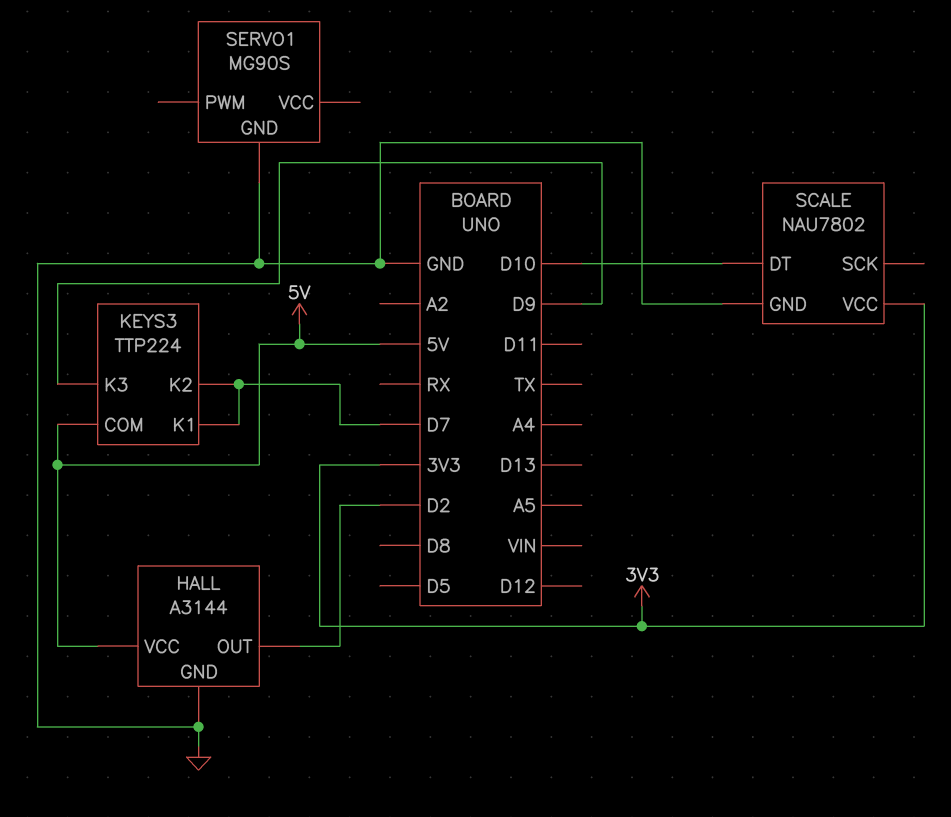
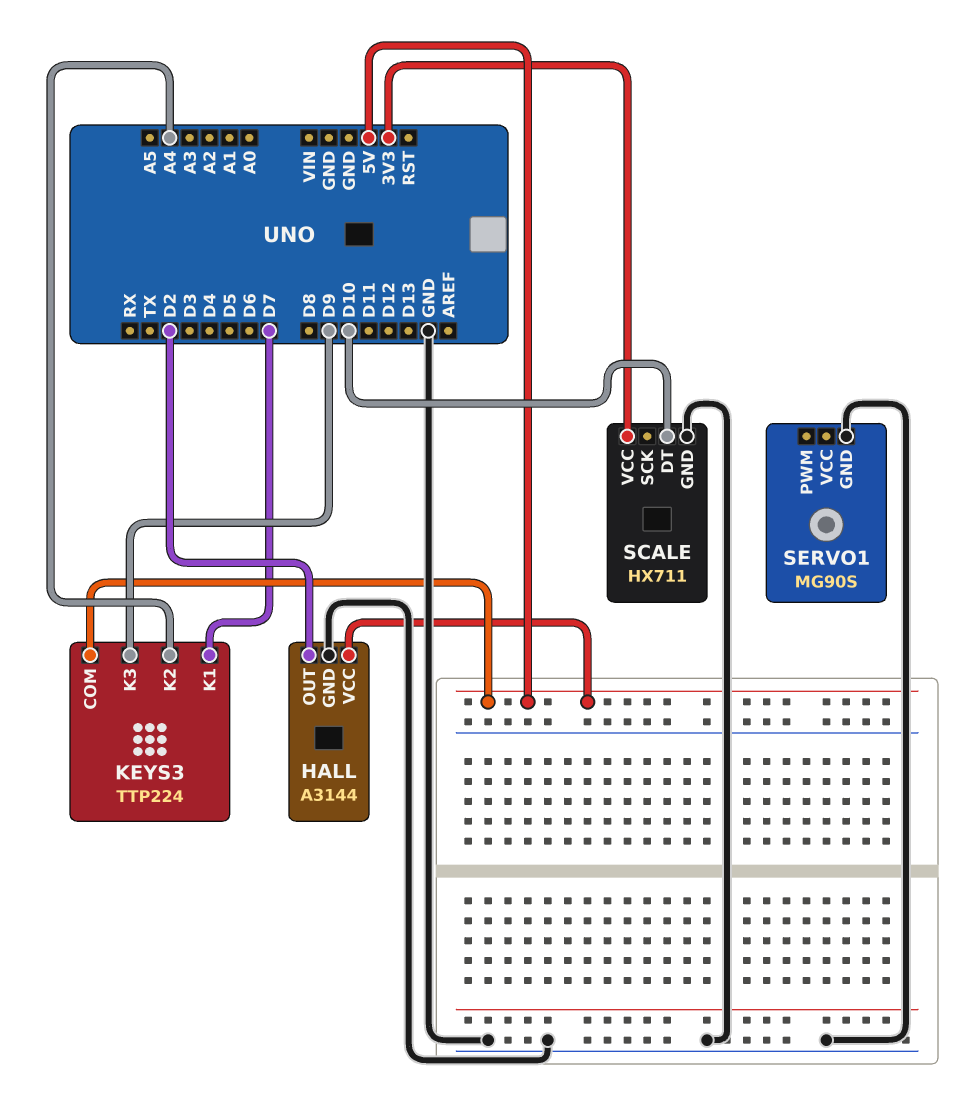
KEYS3 pin K2: D7 -> A4
SCALE: NAU7802 -> HX711

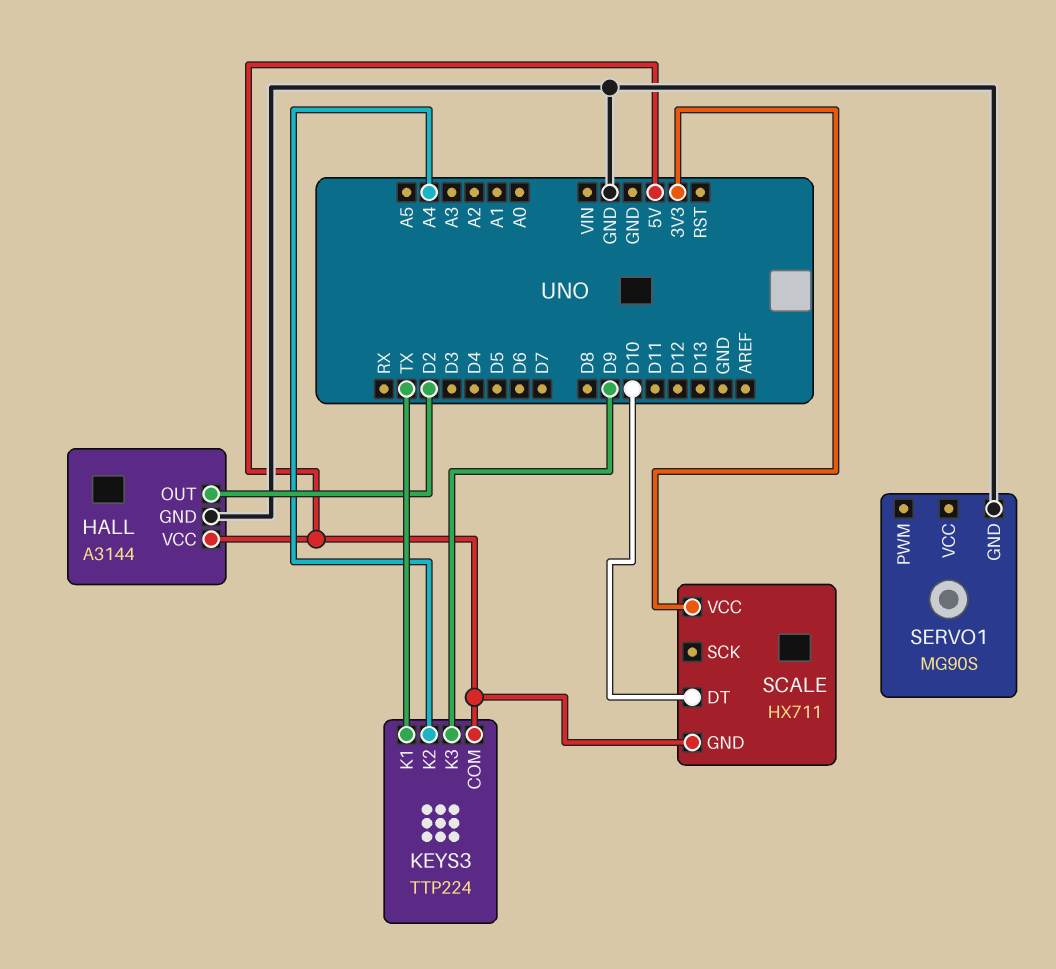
KEYS3 pin K1: D7 -> TX
SCALE pin GND: GND -> 5V

